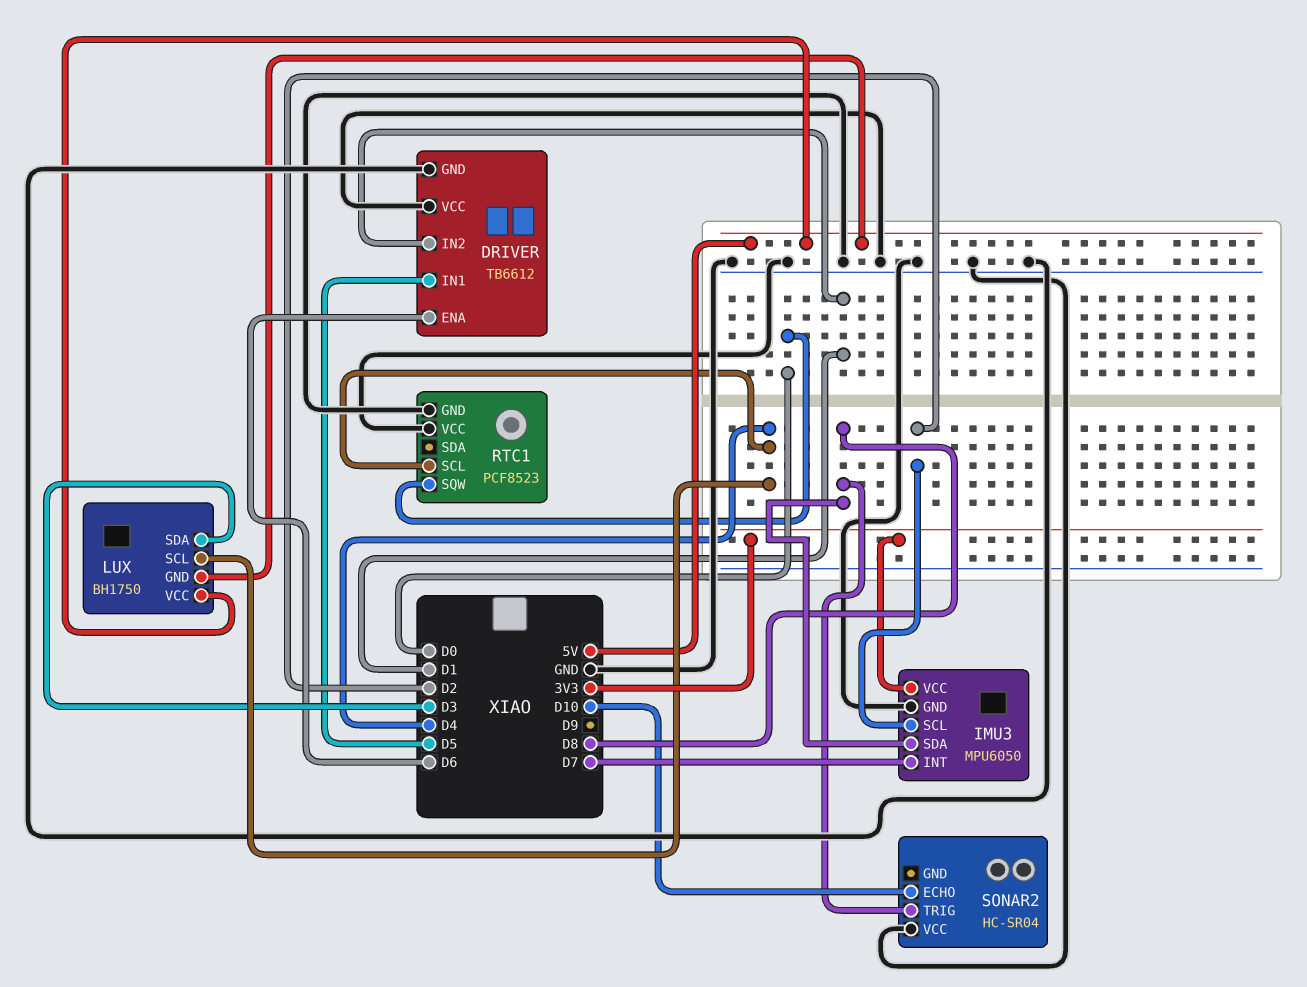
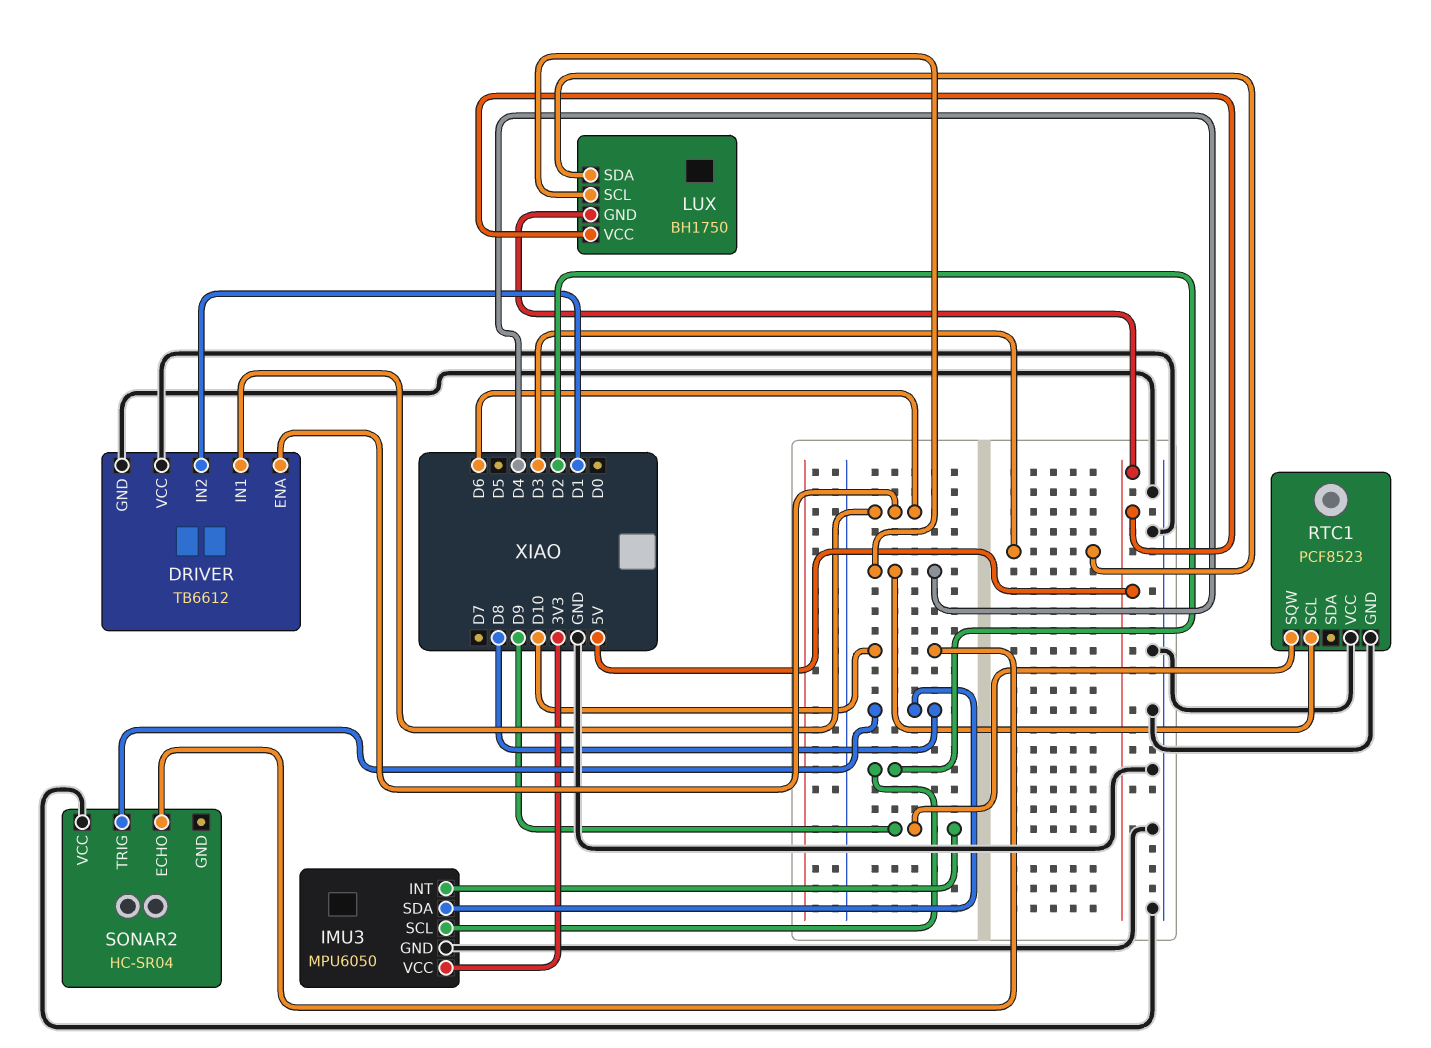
DRIVER pin IN1: D5 -> D6
IMU3 pin INT: D7 -> D9
RTC1 pin SQW: D0 -> D9

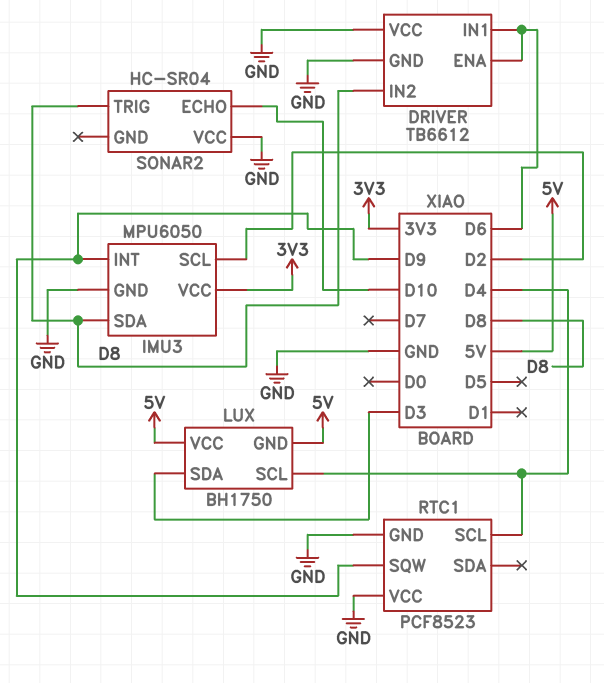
DRIVER pin IN2: D1 -> D8

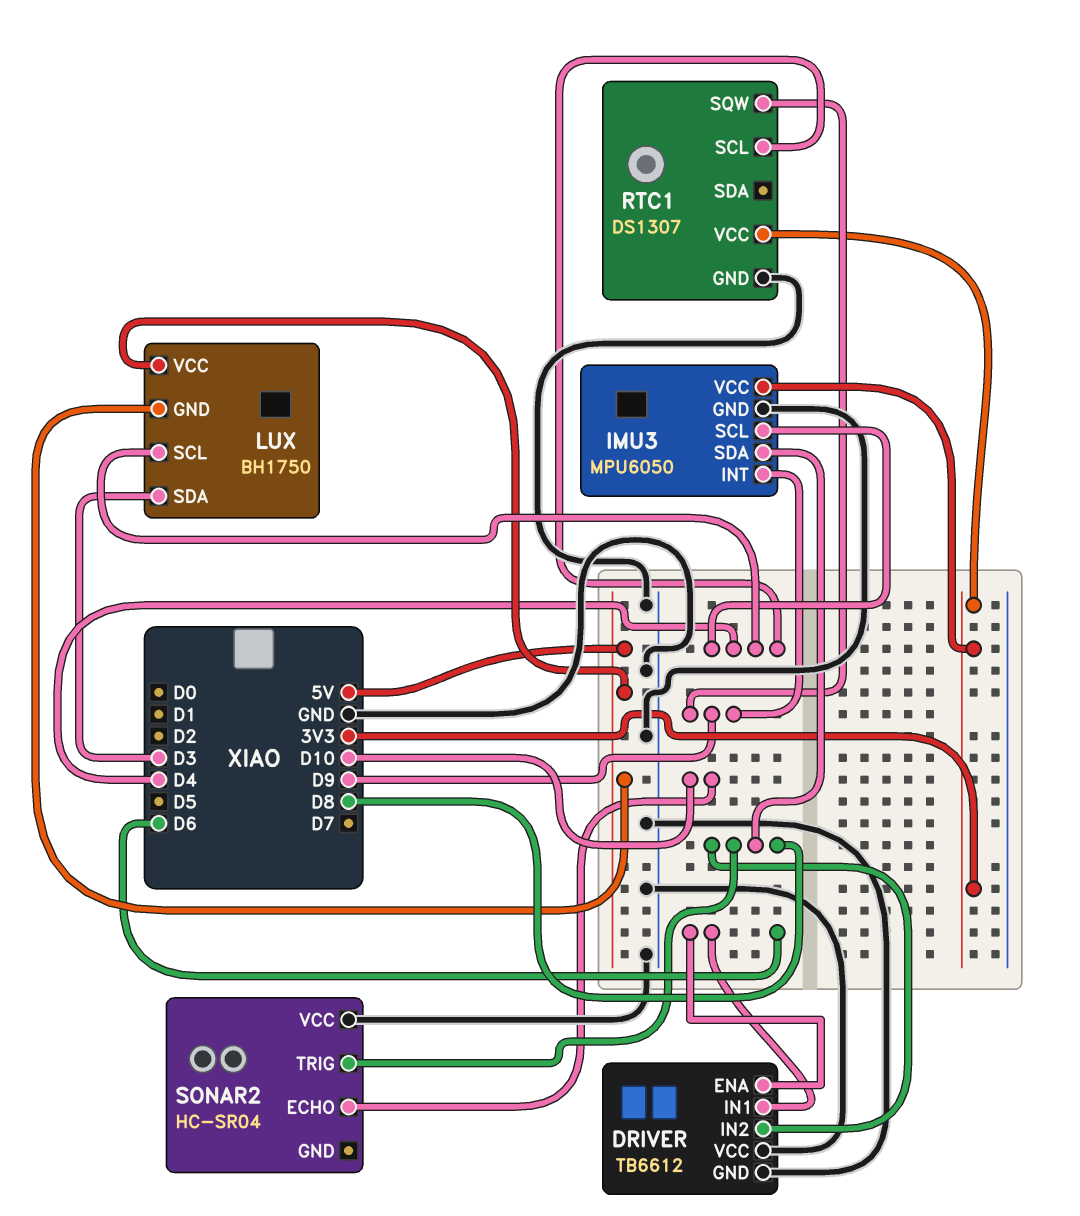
IMU3 pin SCL: D2 -> D4
RTC1: PCF8523 -> DS1307
RTC1 pin VCC: GND -> 3V3

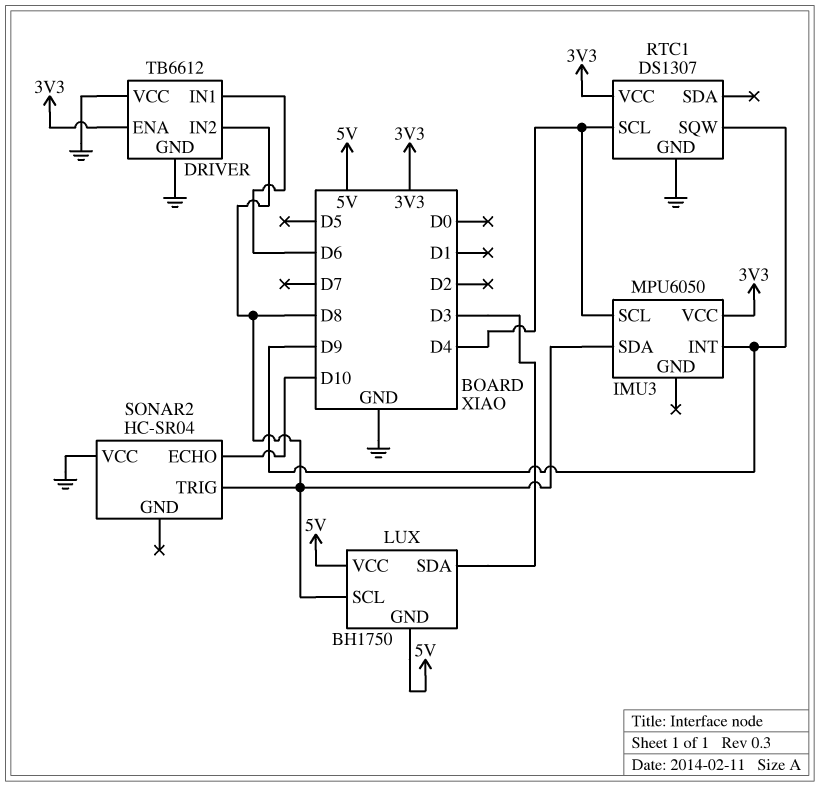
DRIVER pin ENA: D6 -> 3V3
IMU3 pin GND: GND -> none
LUX pin SCL: D4 -> D8

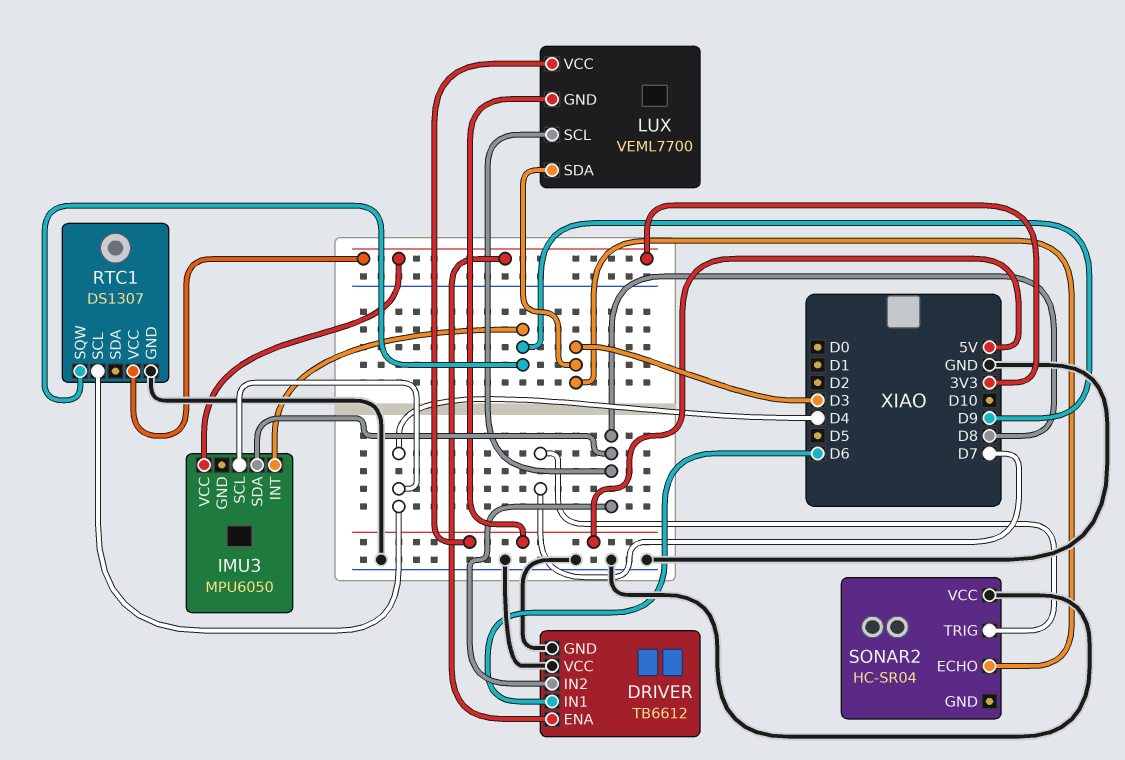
LUX: BH1750 -> VEML7700
SONAR2 pin ECHO: D10 -> D3
SONAR2 pin TRIG: D8 -> D7

